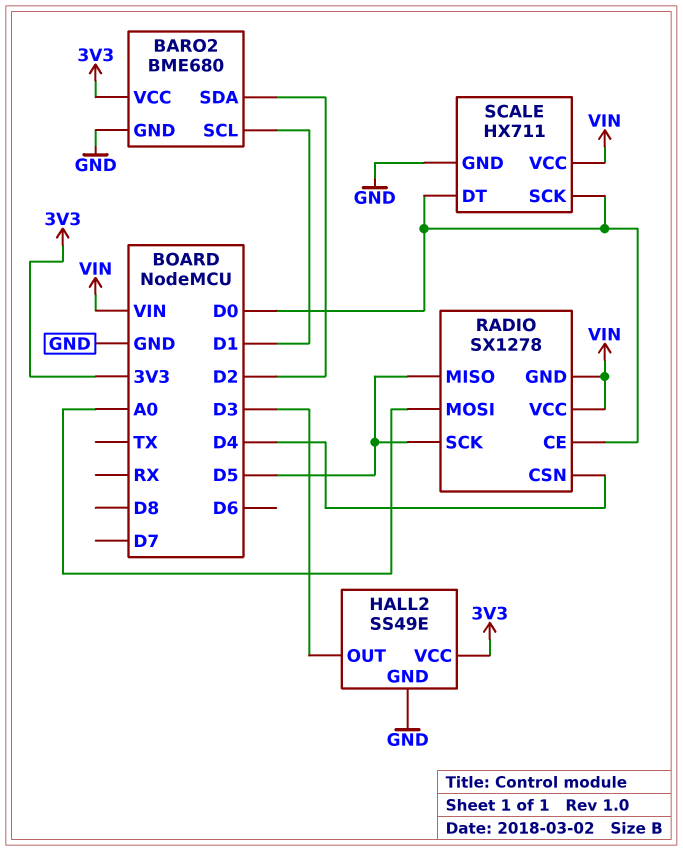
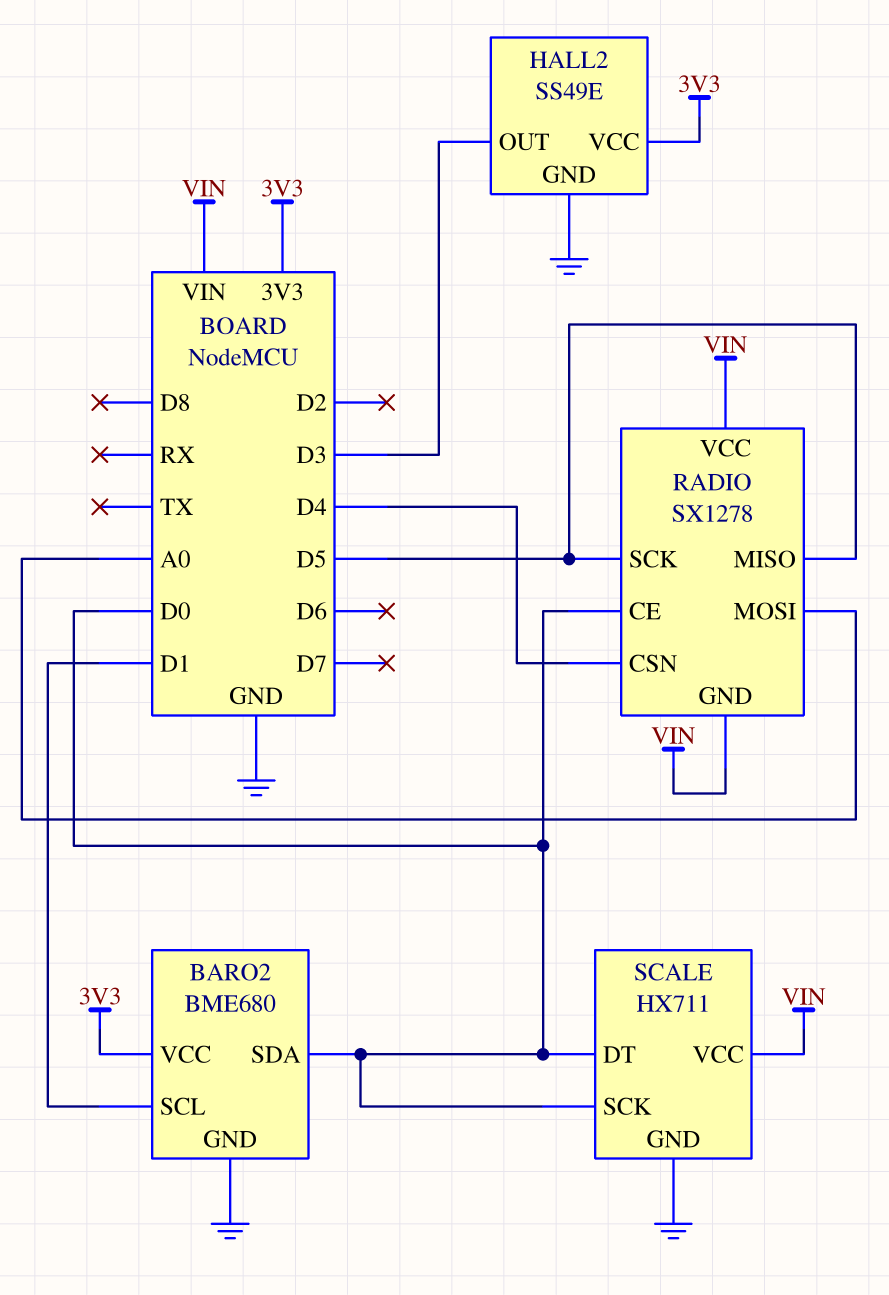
BARO2 pin SDA: D2 -> D0

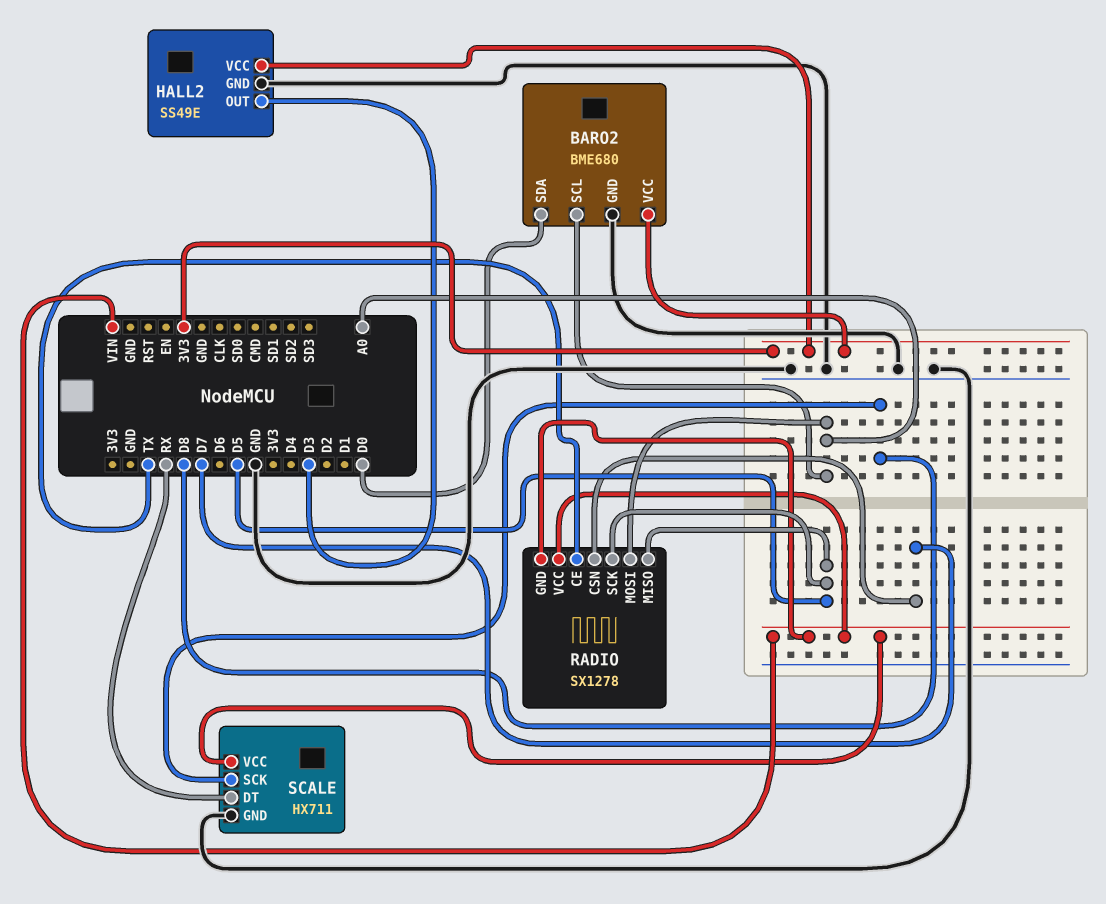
BARO2 pin SCL: D1 -> A0
RADIO pin CE: D0 -> TX
RADIO pin CSN: D4 -> D7
SCALE pin DT: D0 -> RX
SCALE pin SCK: D0 -> D8

